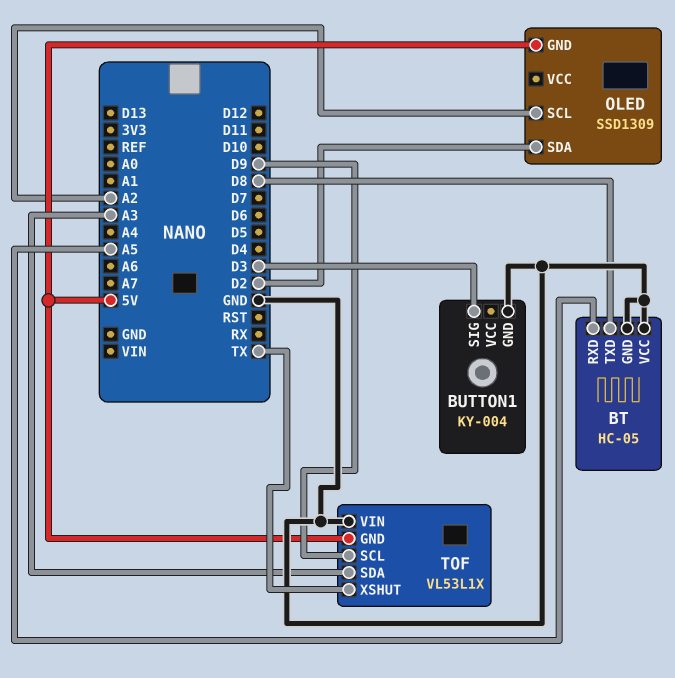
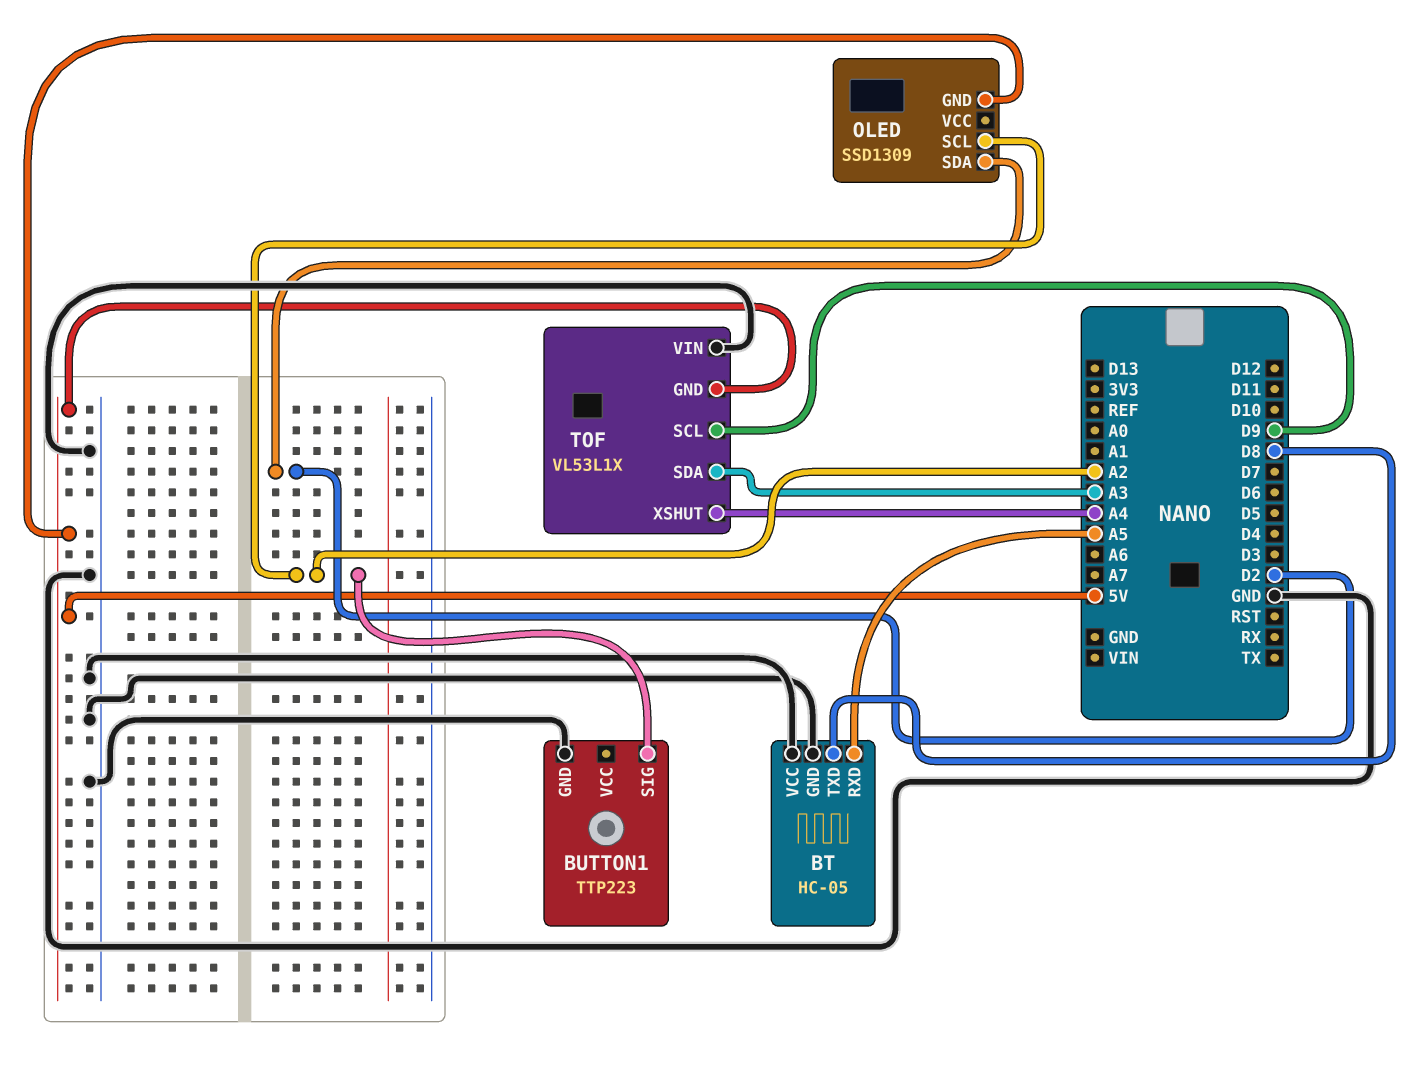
BUTTON1: KY-004 -> TTP223
BUTTON1 pin SIG: D3 -> A2
TOF pin XSHUT: TX -> A4

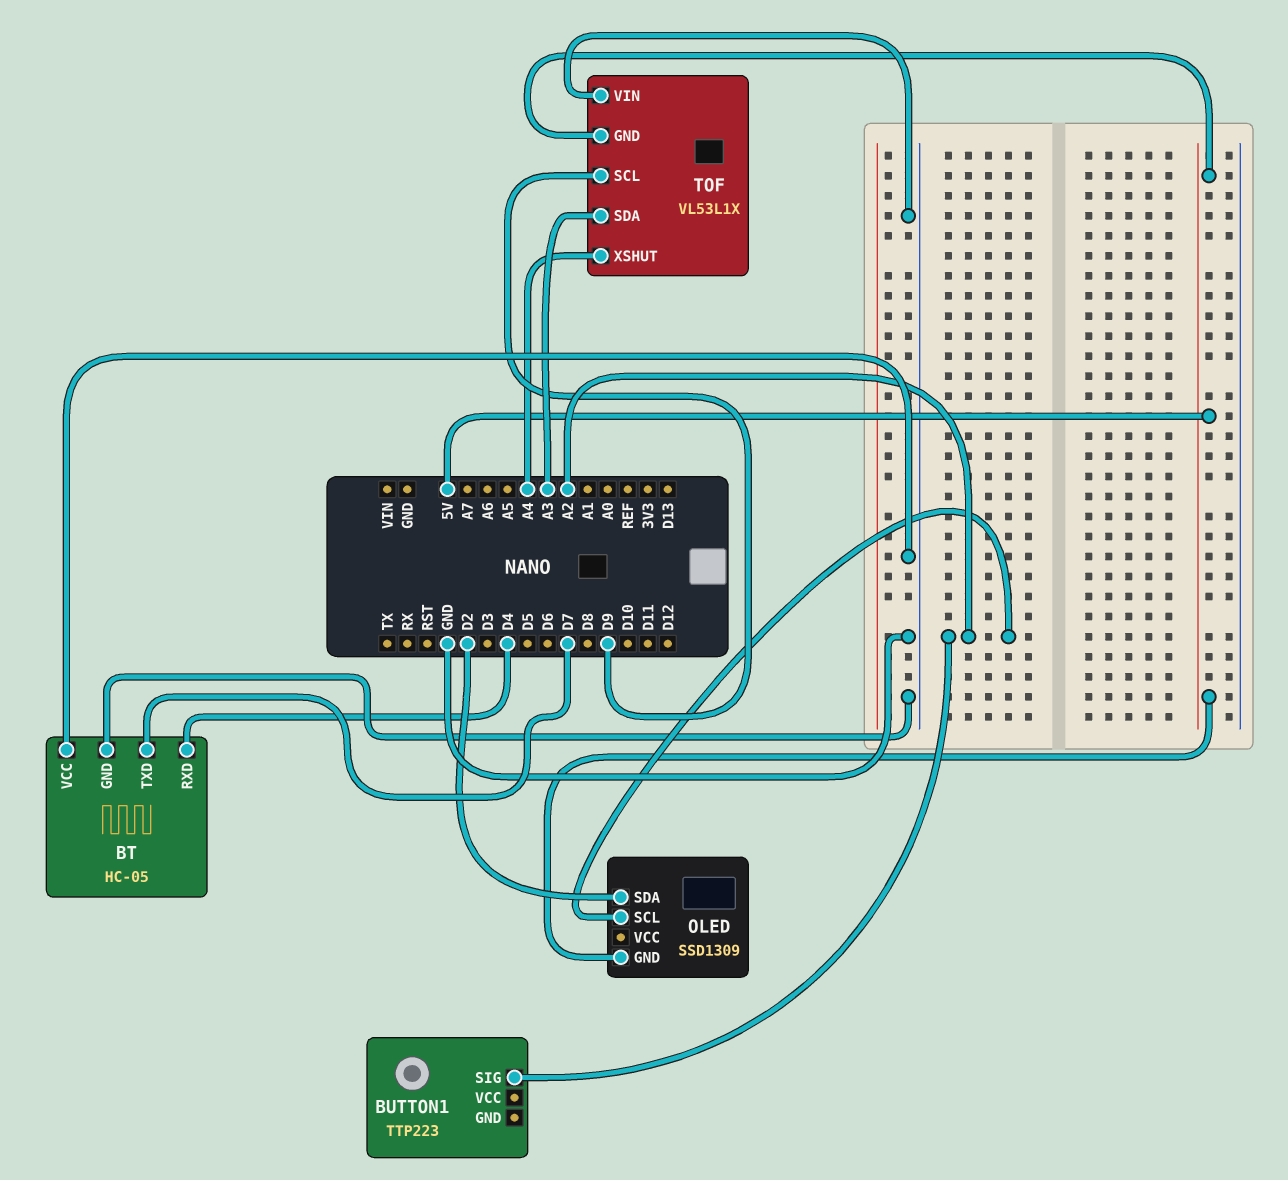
BT pin RXD: A5 -> D4
BT pin TXD: D8 -> D7
BUTTON1 pin GND: GND -> none

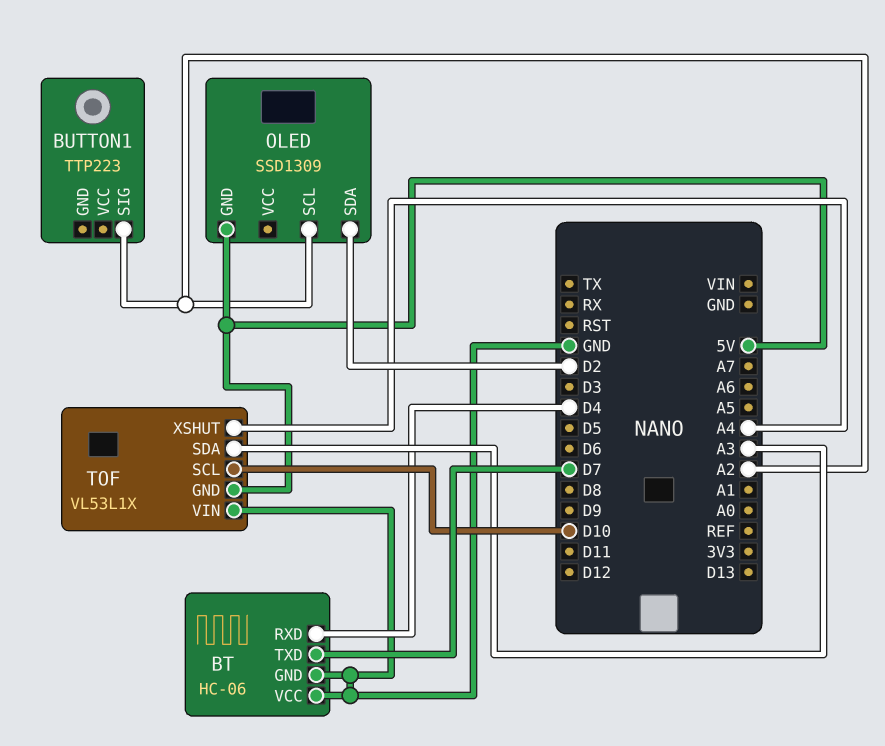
BT: HC-05 -> HC-06
TOF pin SCL: D9 -> D10

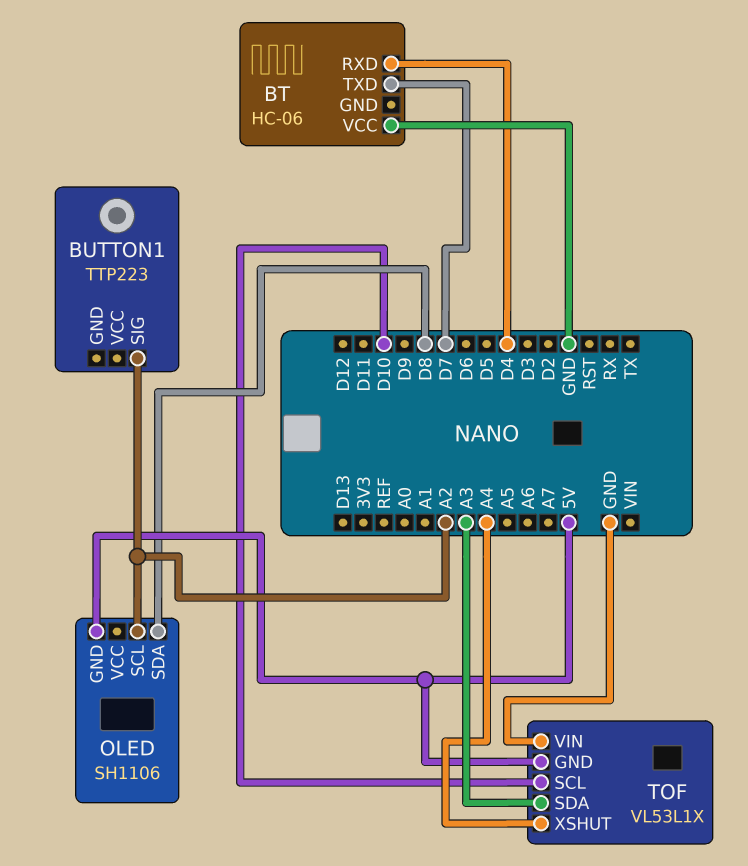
BT pin GND: GND -> none
OLED: SSD1309 -> SH1106
OLED pin SDA: D2 -> D8

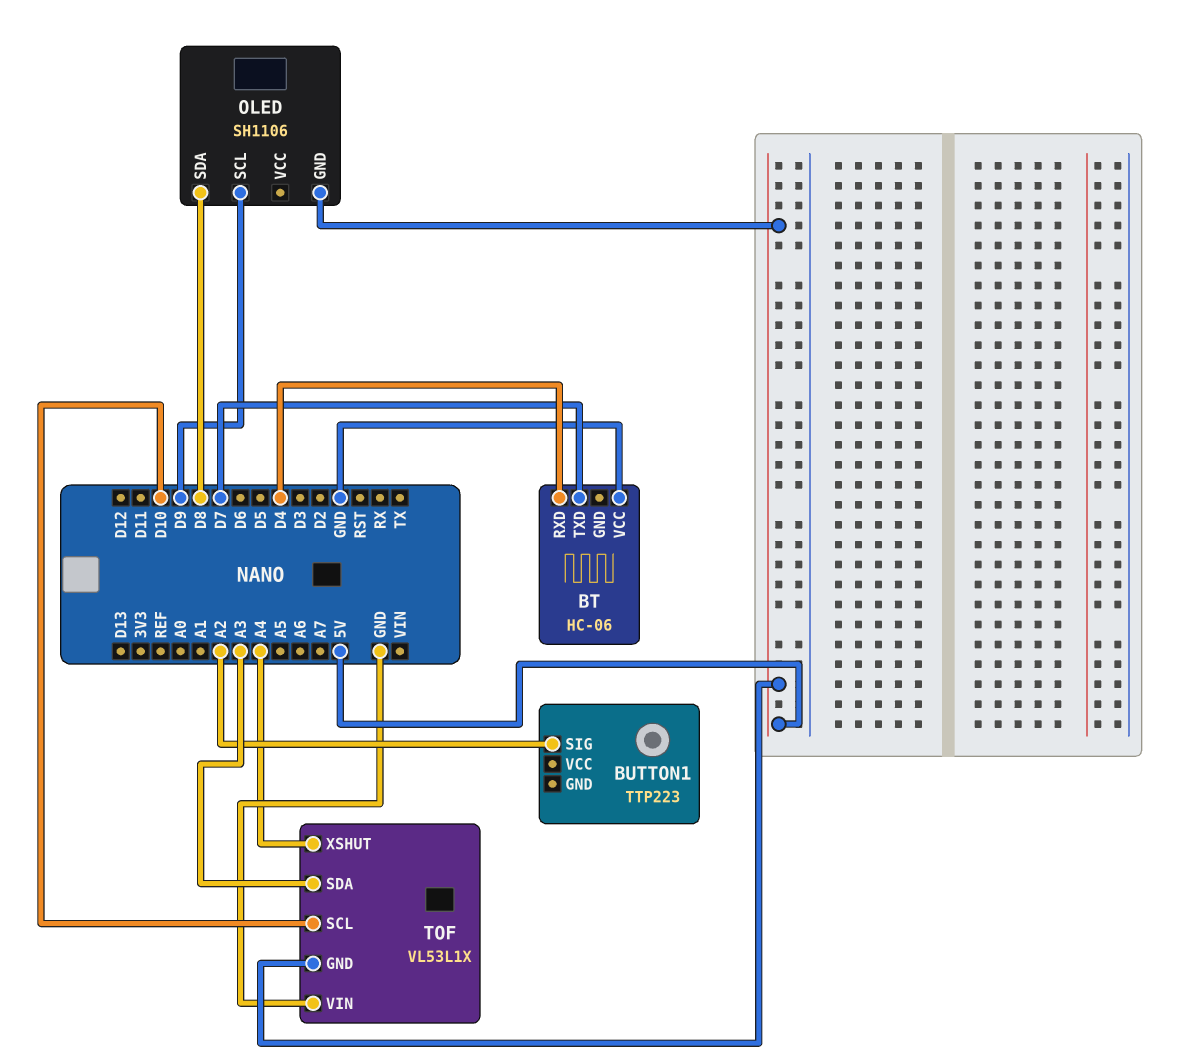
OLED pin SCL: A2 -> D9

